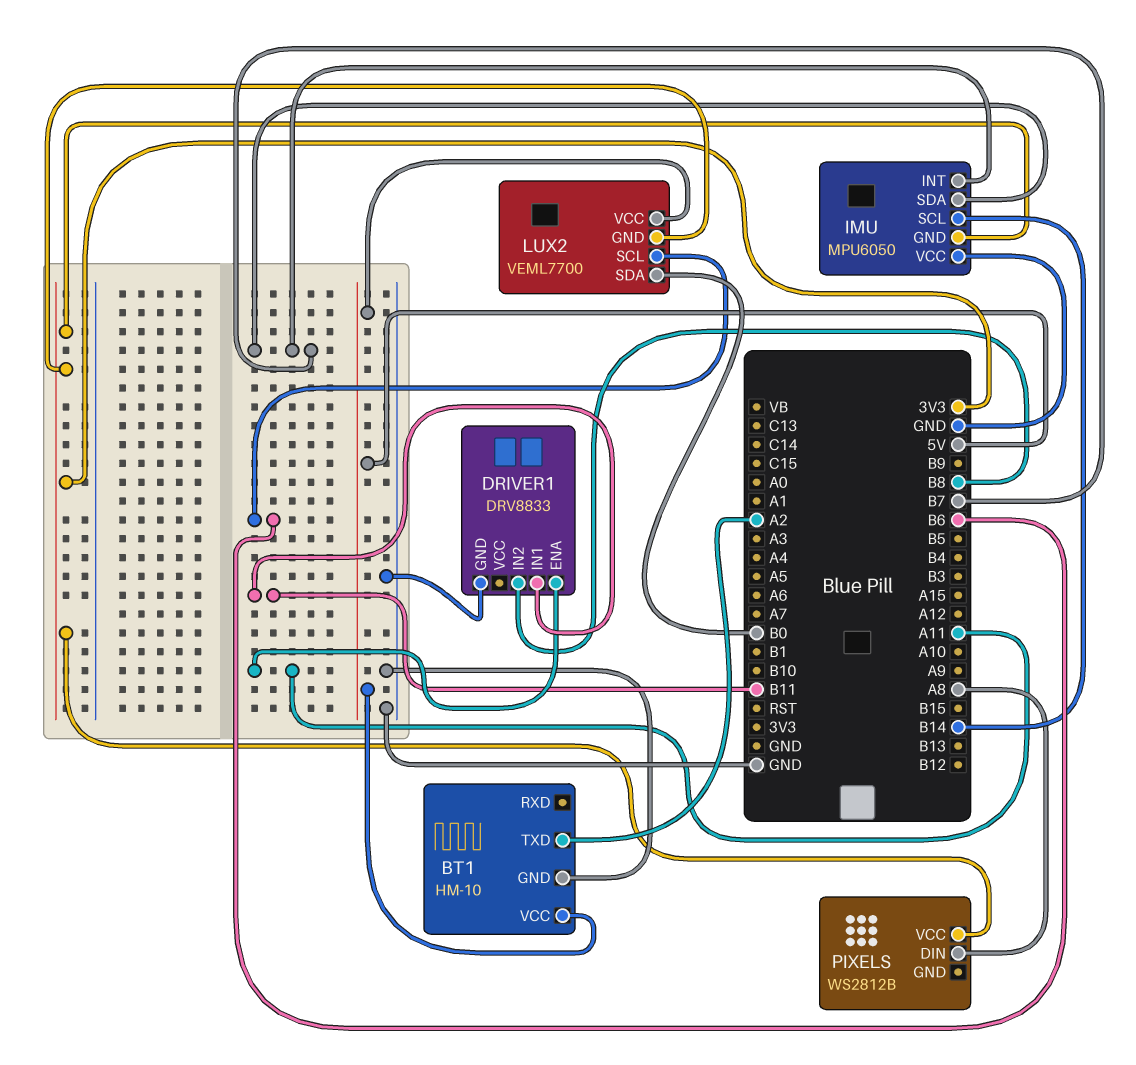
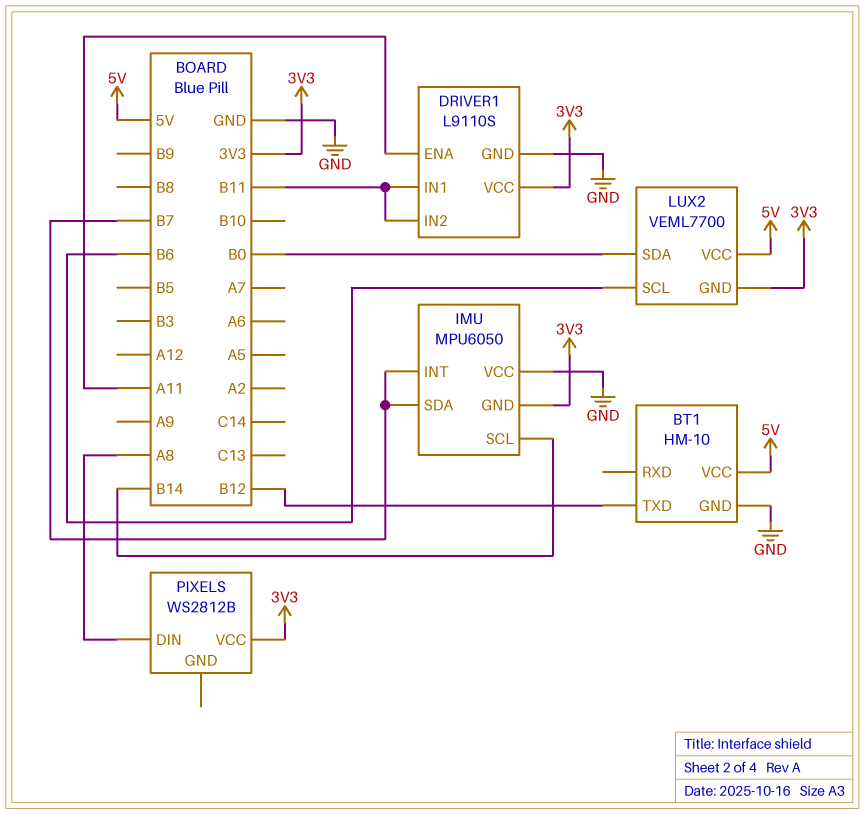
BT1 pin TXD: A2 -> B12
DRIVER1: DRV8833 -> L9110S
DRIVER1 pin IN2: B8 -> B11
DRIVER1 pin VCC: none -> 3V3

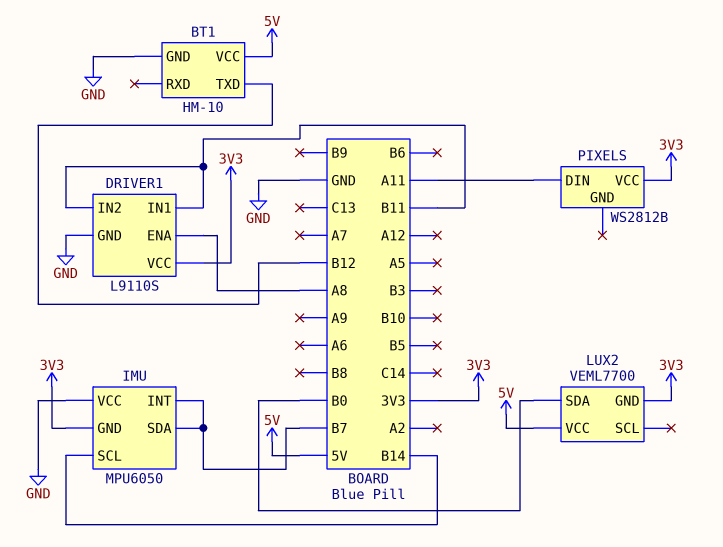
DRIVER1 pin ENA: A11 -> A8
LUX2 pin SCL: B6 -> none
PIXELS pin DIN: A8 -> A11

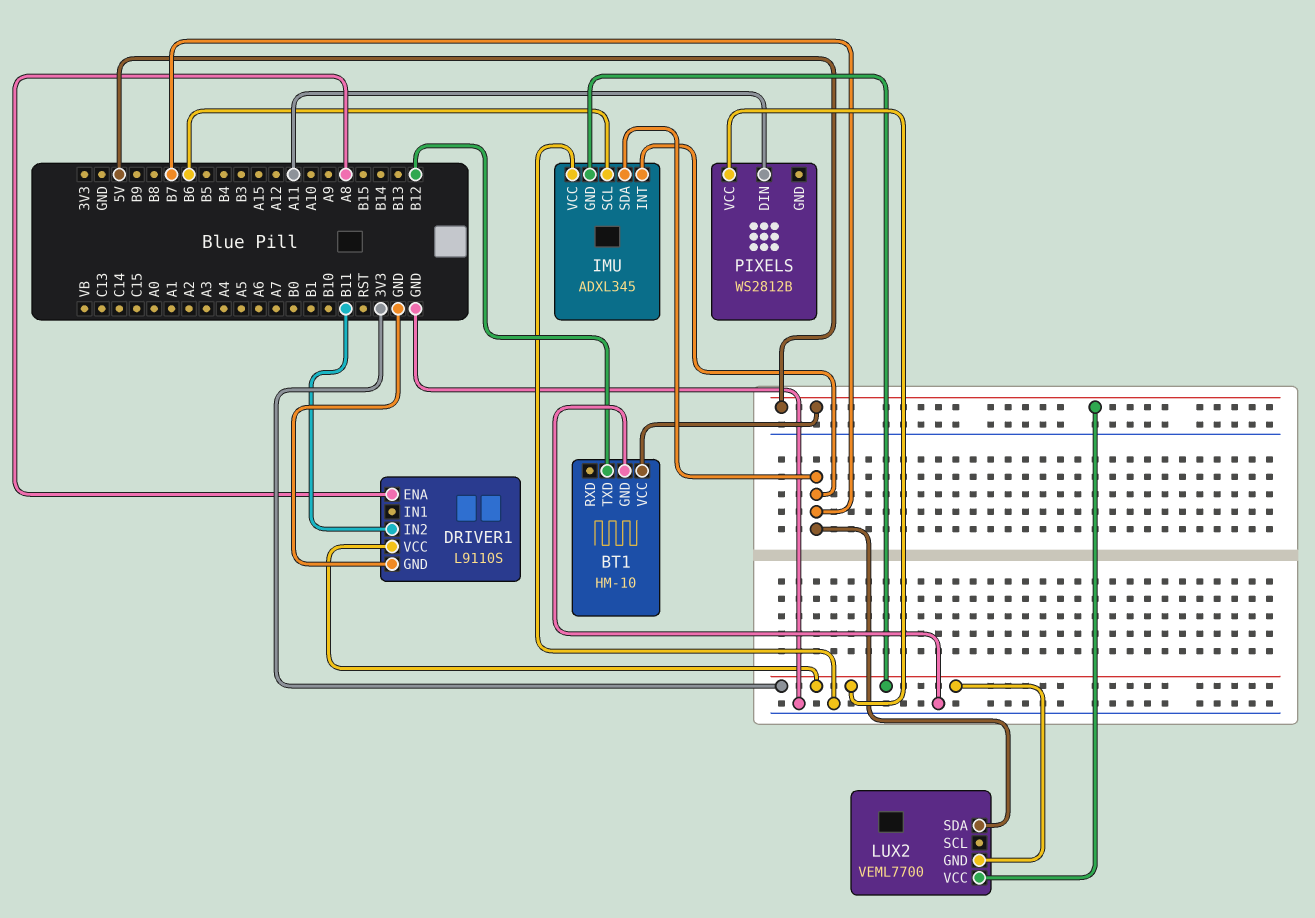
DRIVER1 pin IN1: B11 -> none
IMU: MPU6050 -> ADXL345
IMU pin SCL: B14 -> B6
LUX2 pin SDA: B0 -> B7

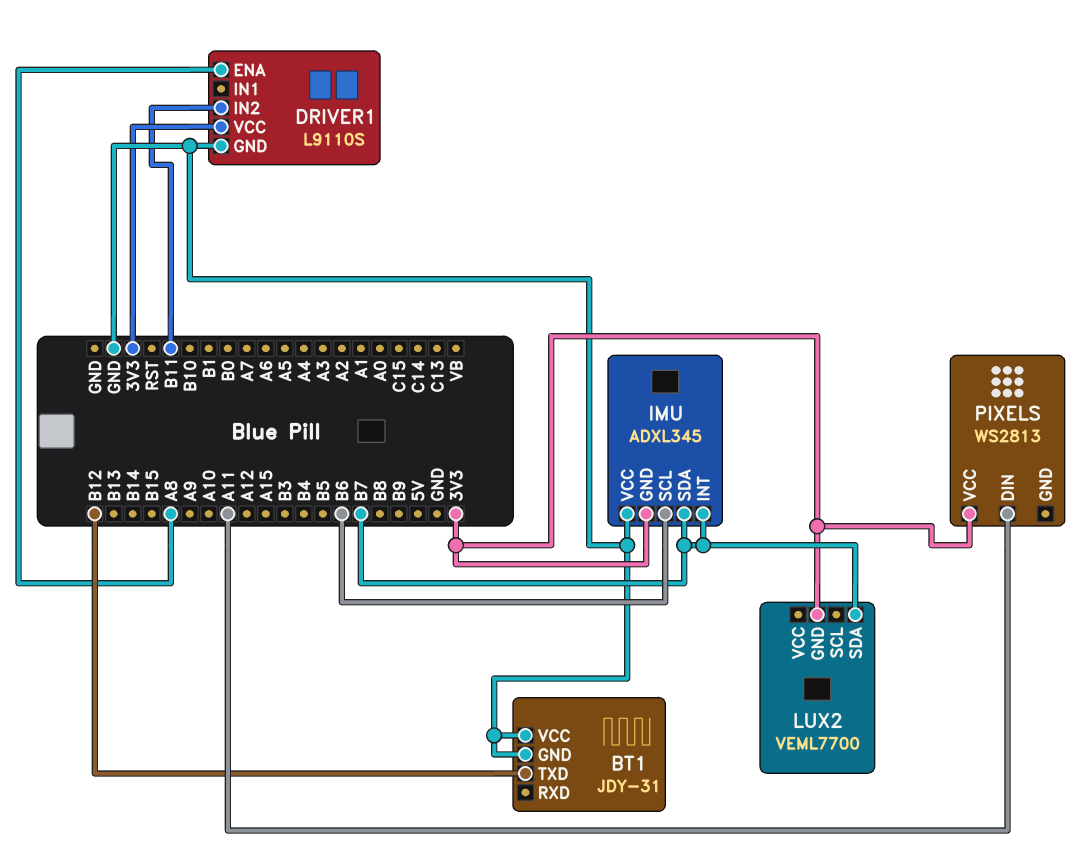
BT1: HM-10 -> JDY-31
BT1 pin VCC: 5V -> GND
LUX2 pin VCC: 5V -> none
PIXELS: WS2812B -> WS2813

